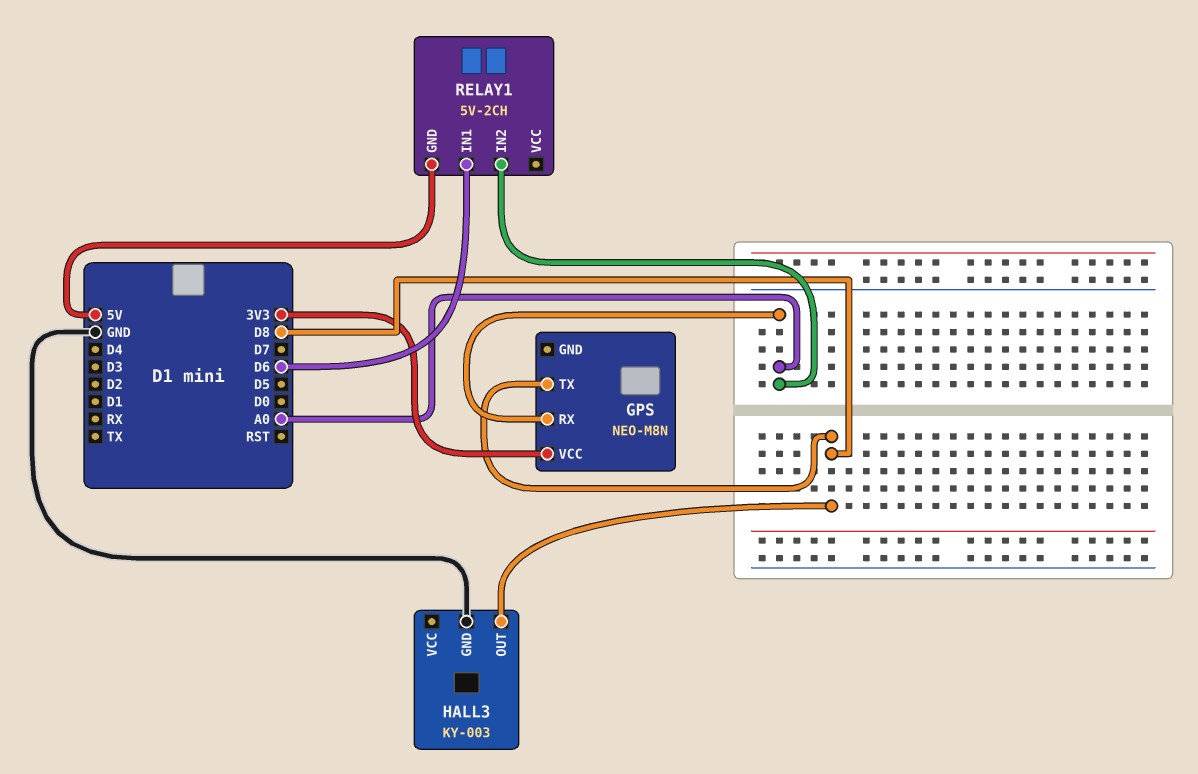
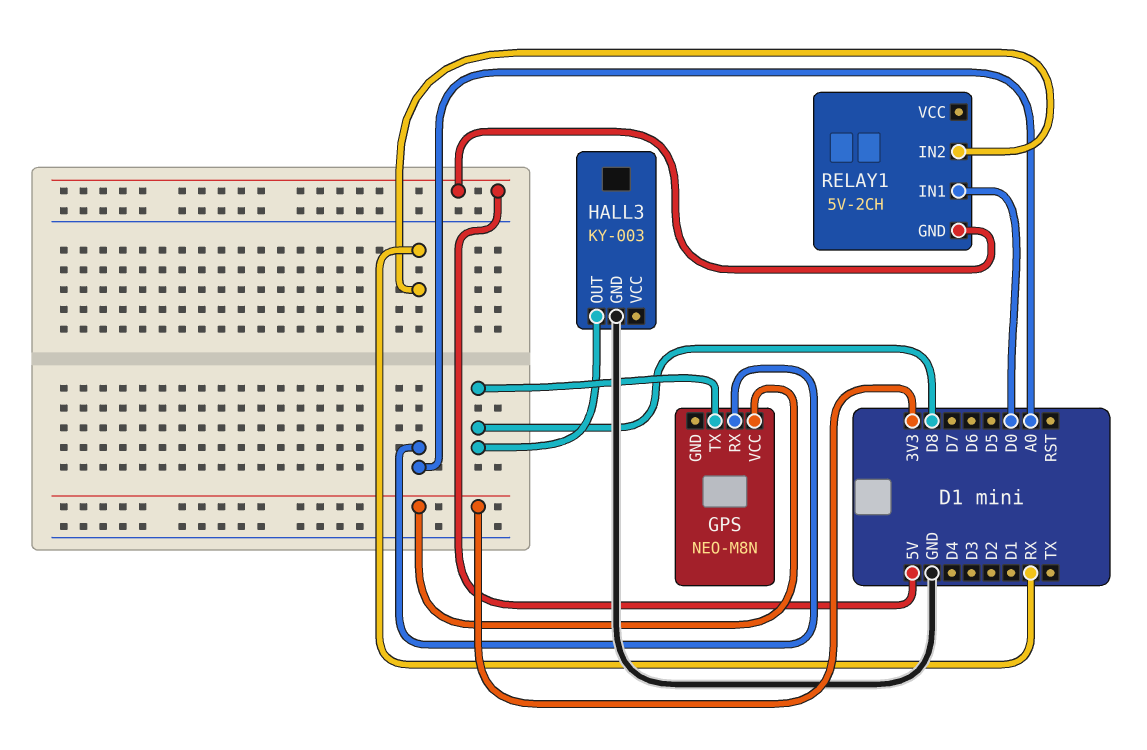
RELAY1 pin IN1: D6 -> D0
RELAY1 pin IN2: A0 -> RX

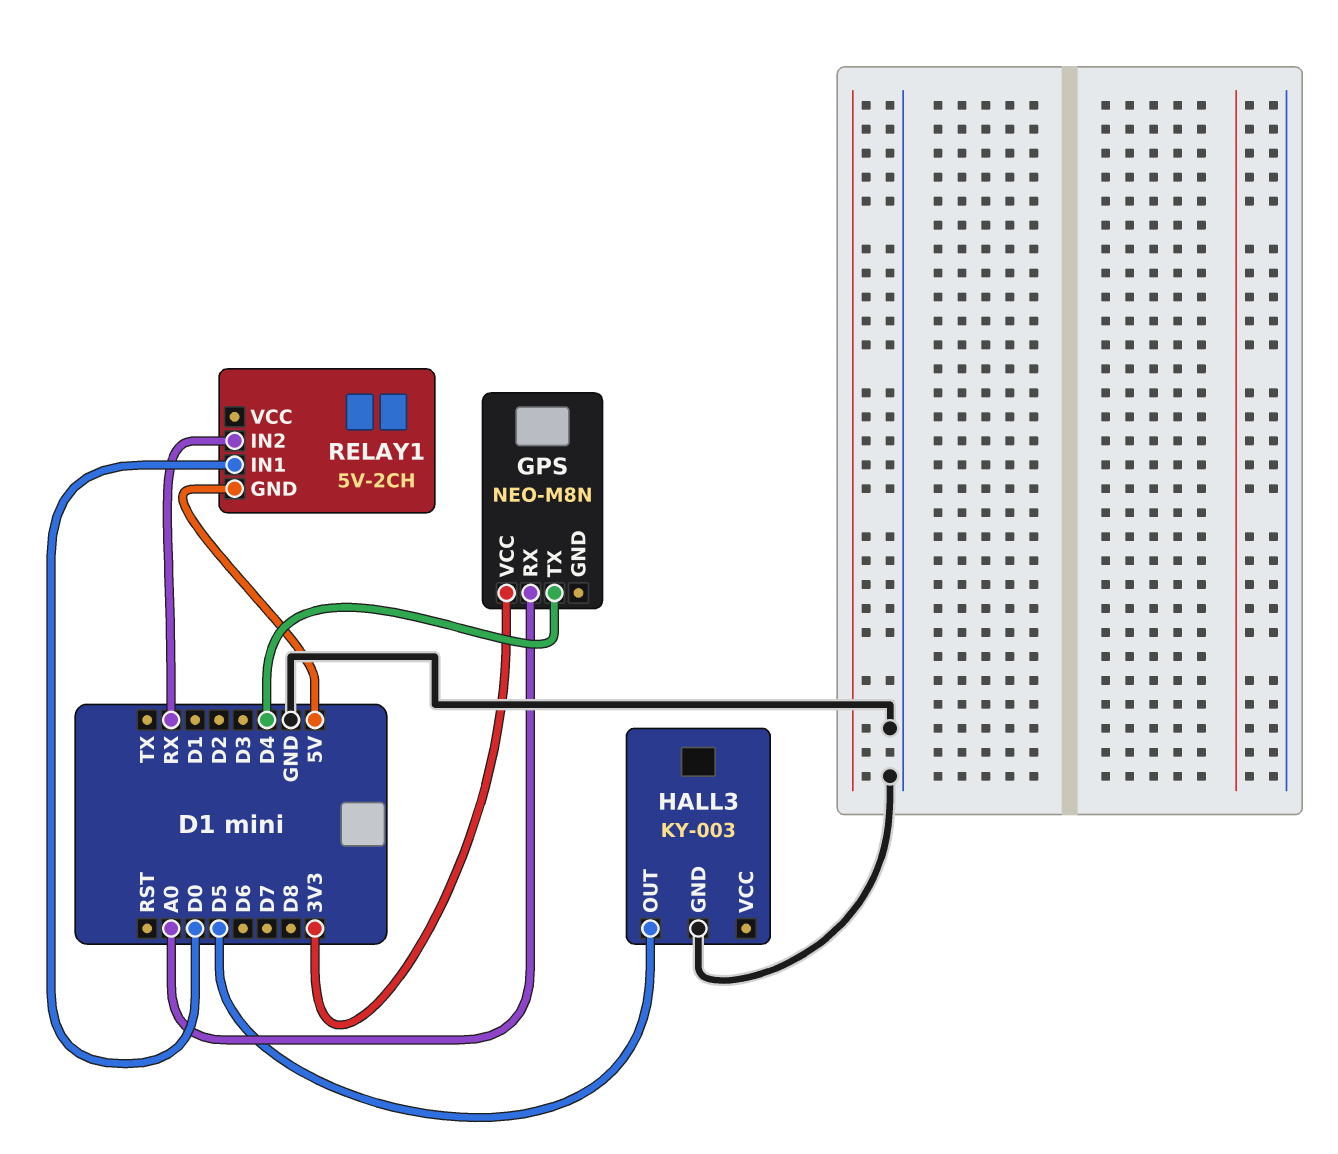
GPS pin TX: D8 -> D4
HALL3 pin OUT: D8 -> D5

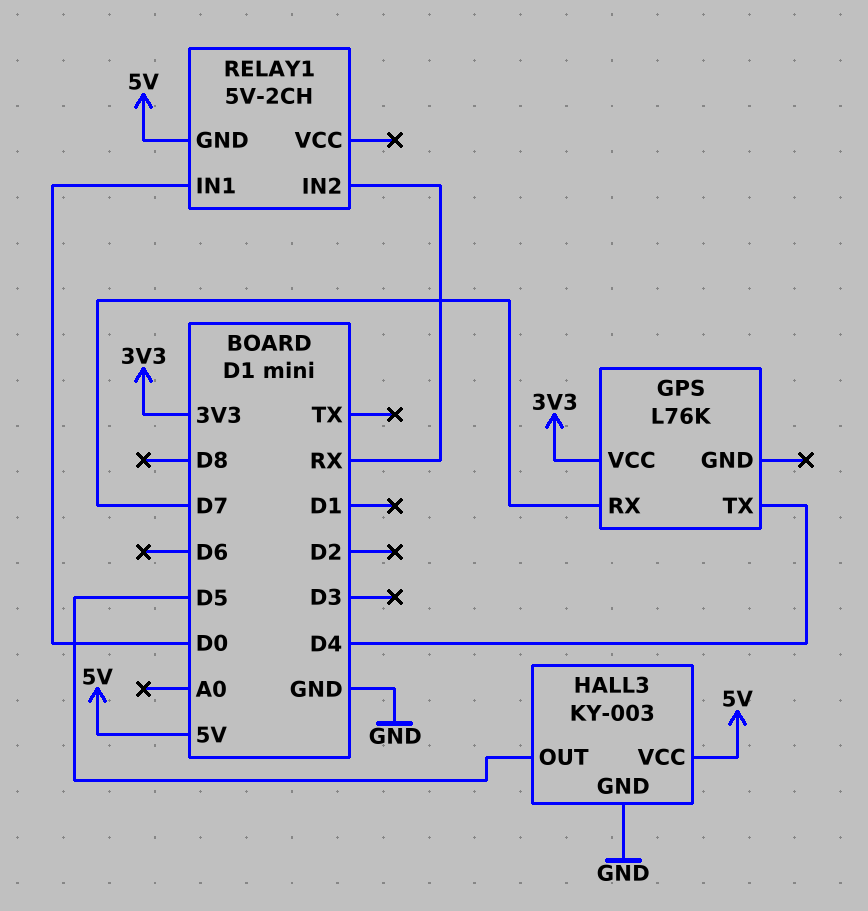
GPS: NEO-M8N -> L76K
GPS pin RX: A0 -> D7
HALL3 pin VCC: none -> 5V

